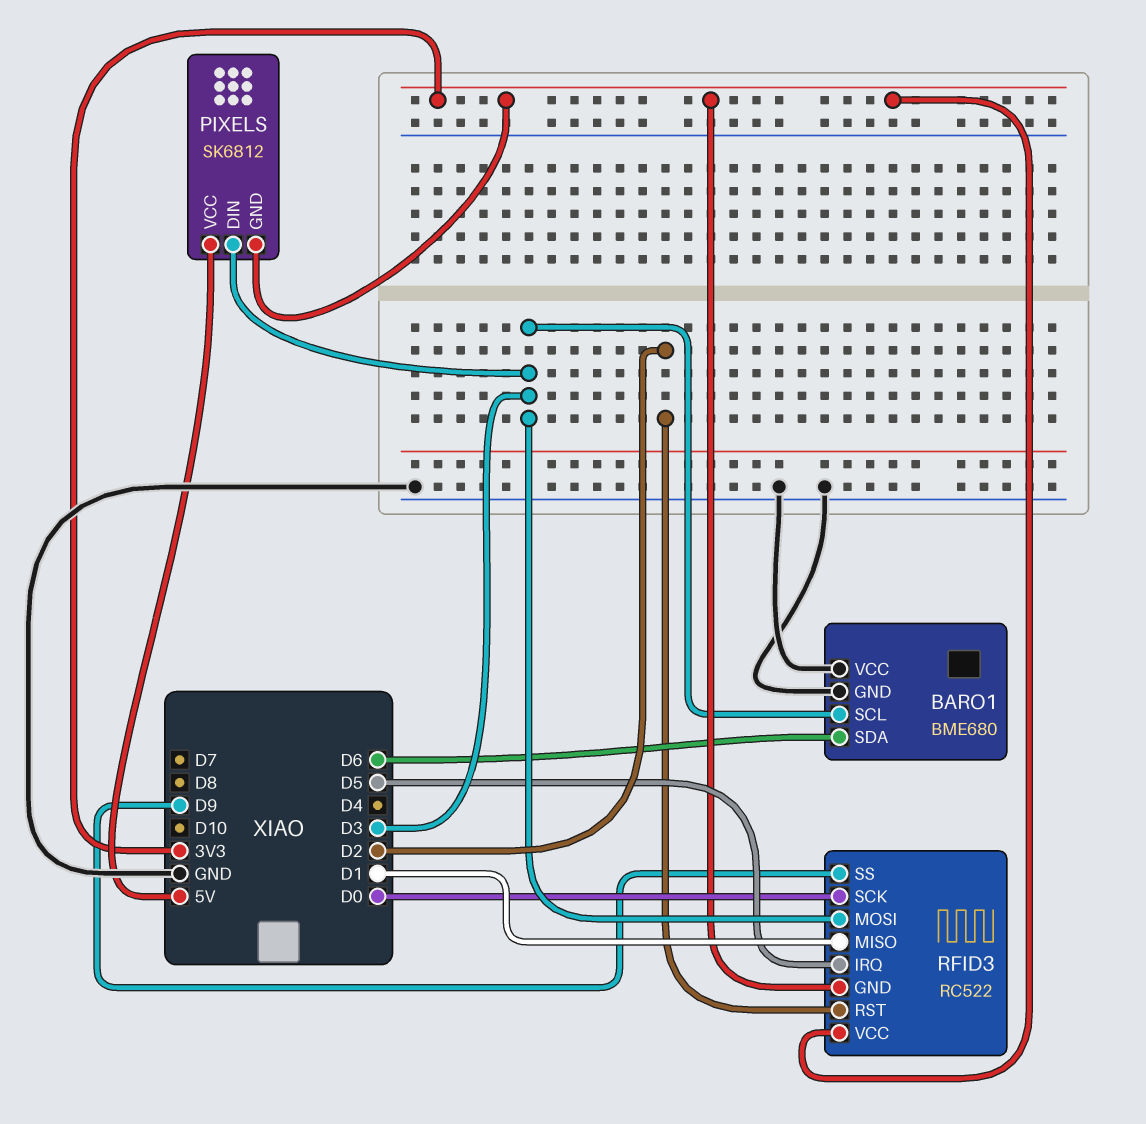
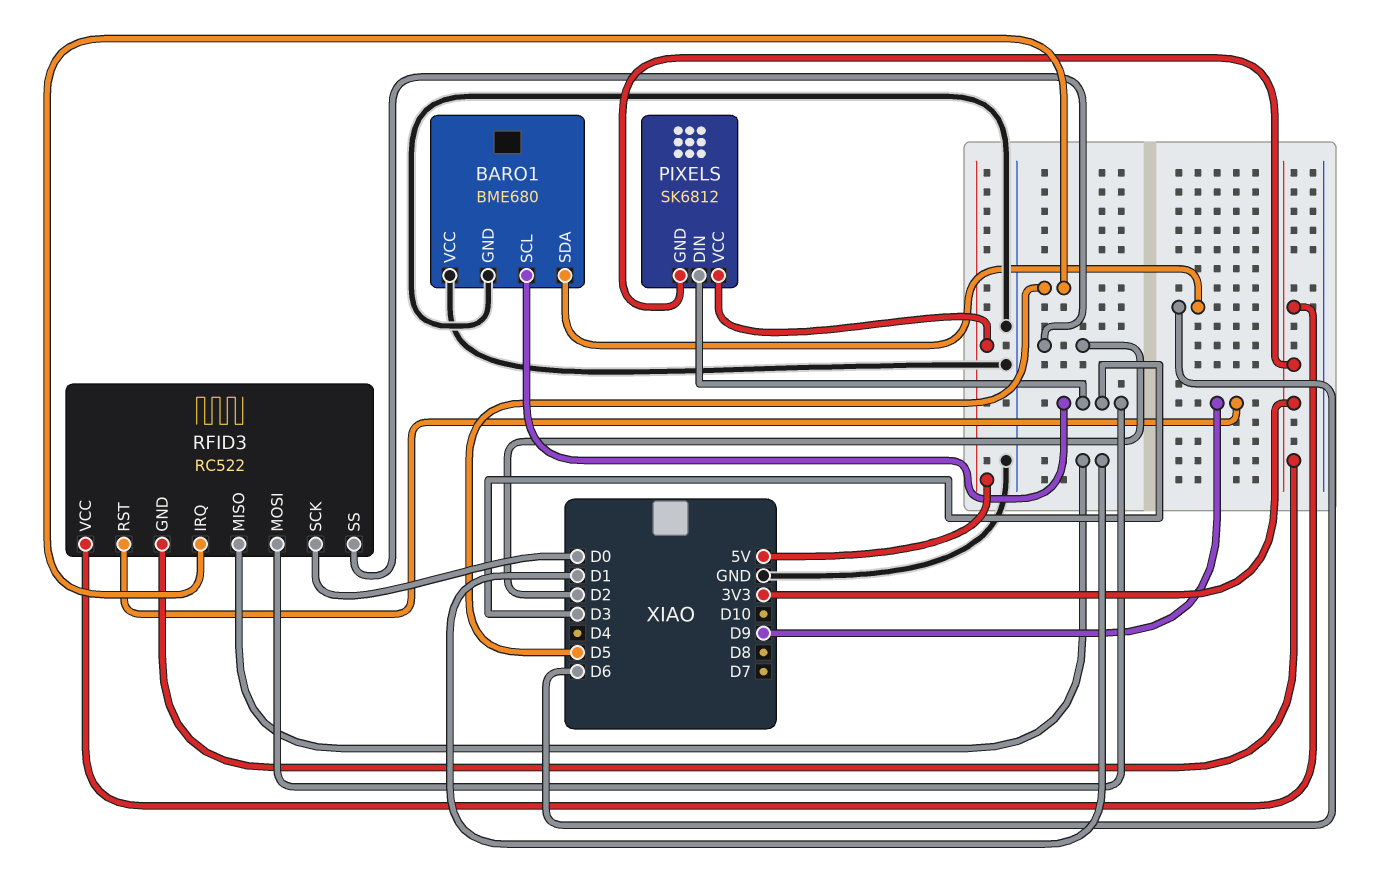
RFID3 pin RST: D2 -> D9
RFID3 pin SS: D9 -> D2

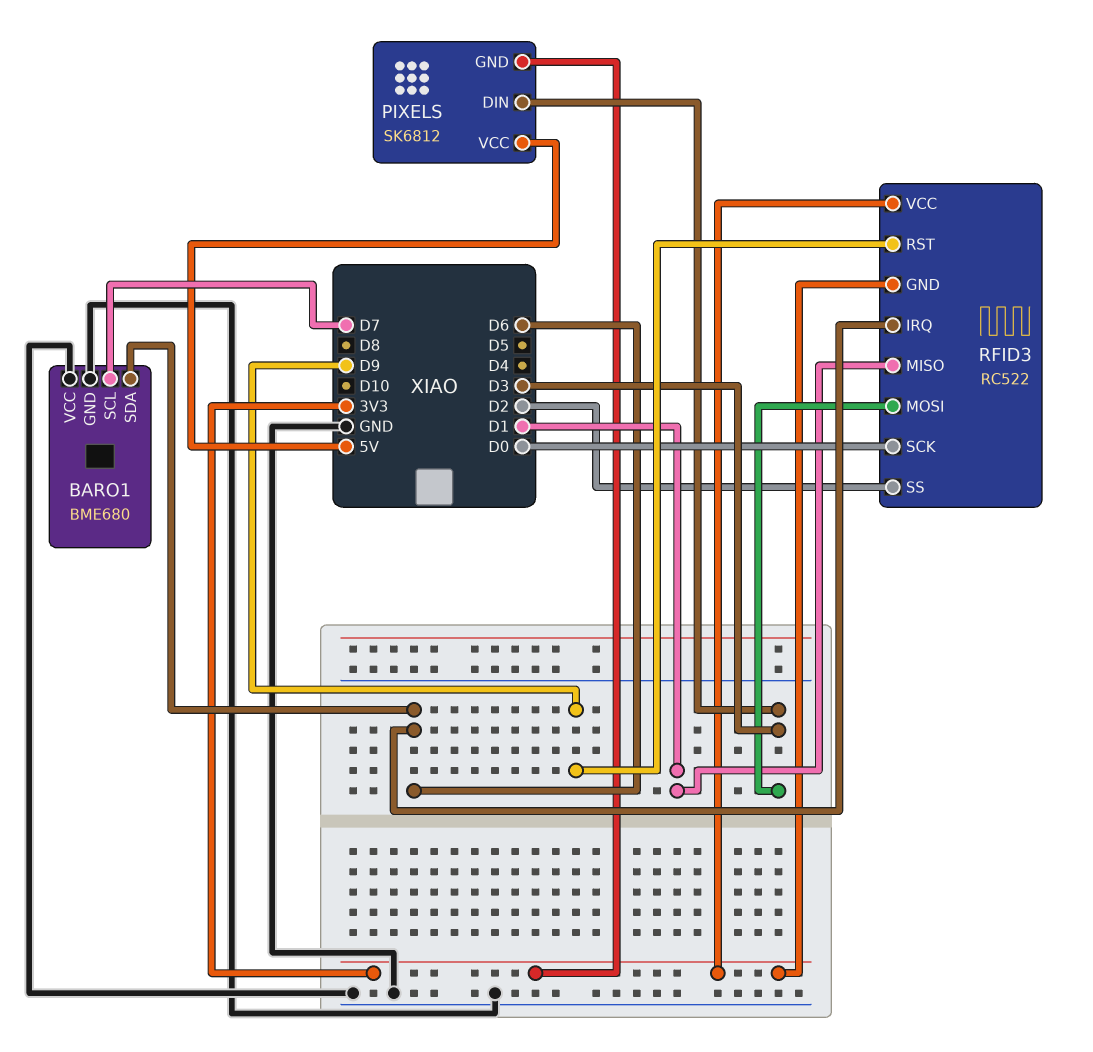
BARO1 pin SCL: D3 -> D7
RFID3 pin IRQ: D5 -> D6

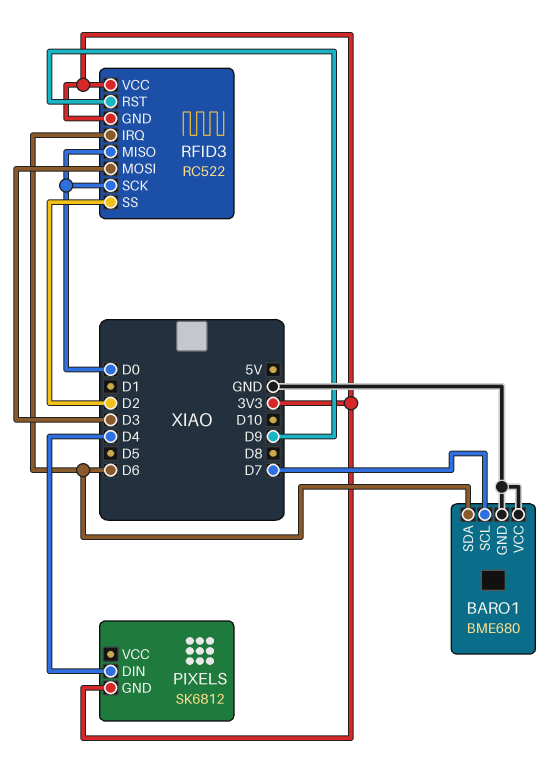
PIXELS pin DIN: D3 -> D4
PIXELS pin VCC: 5V -> none
RFID3 pin MISO: D1 -> D0

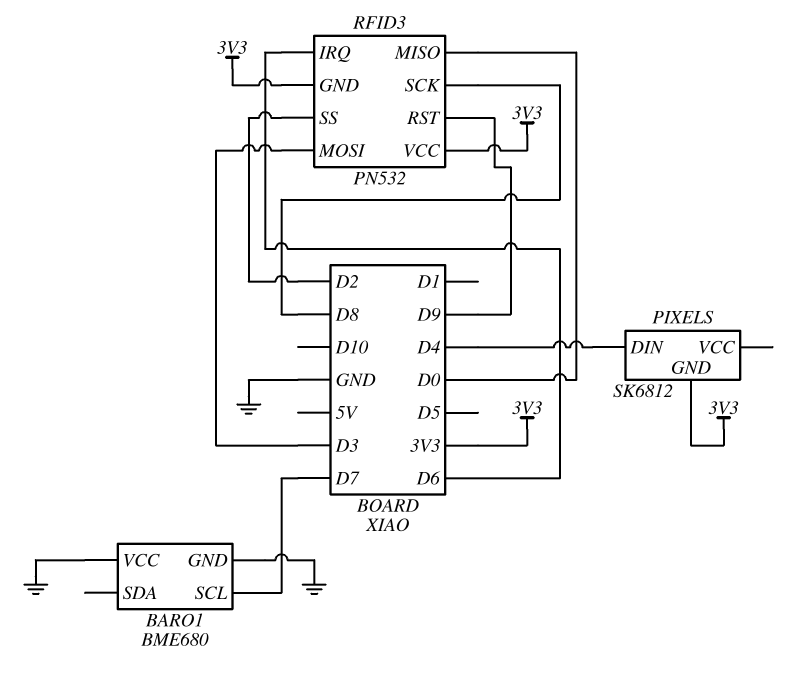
BARO1 pin SDA: D6 -> none
RFID3: RC522 -> PN532
RFID3 pin SCK: D0 -> D8

